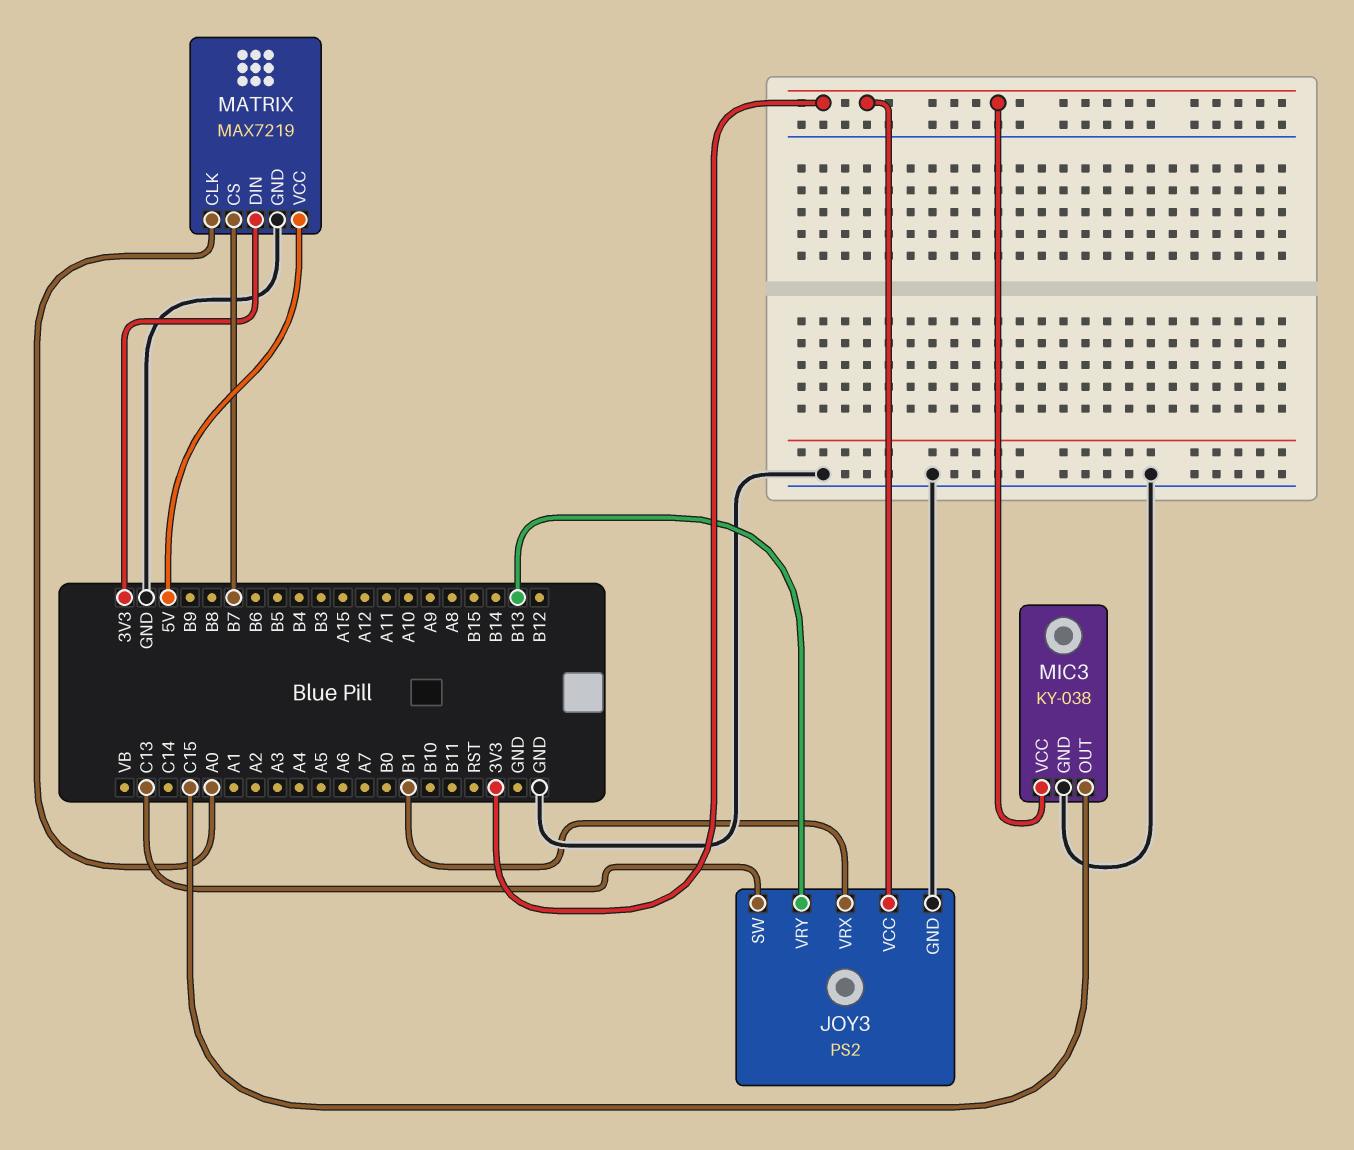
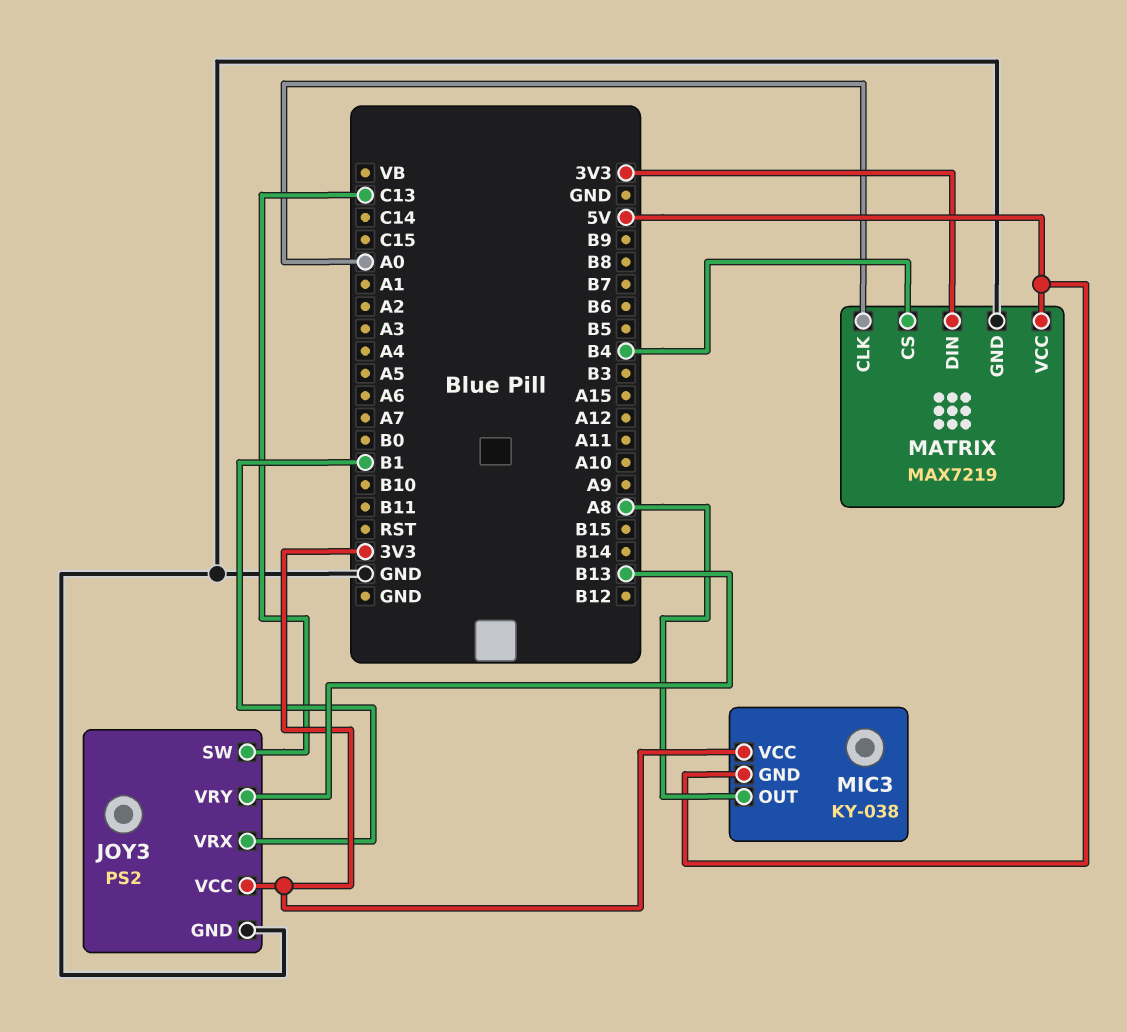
MATRIX pin CS: B7 -> B4
MIC3 pin GND: GND -> 5V
MIC3 pin OUT: C15 -> A8

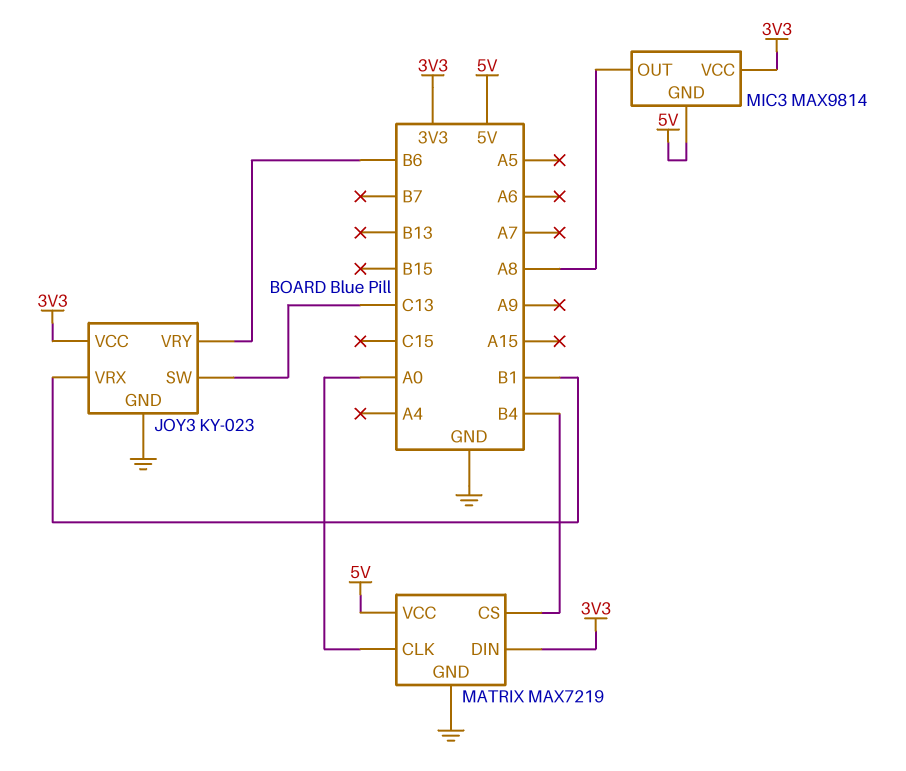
JOY3: PS2 -> KY-023
JOY3 pin VRY: B13 -> B6
MIC3: KY-038 -> MAX9814

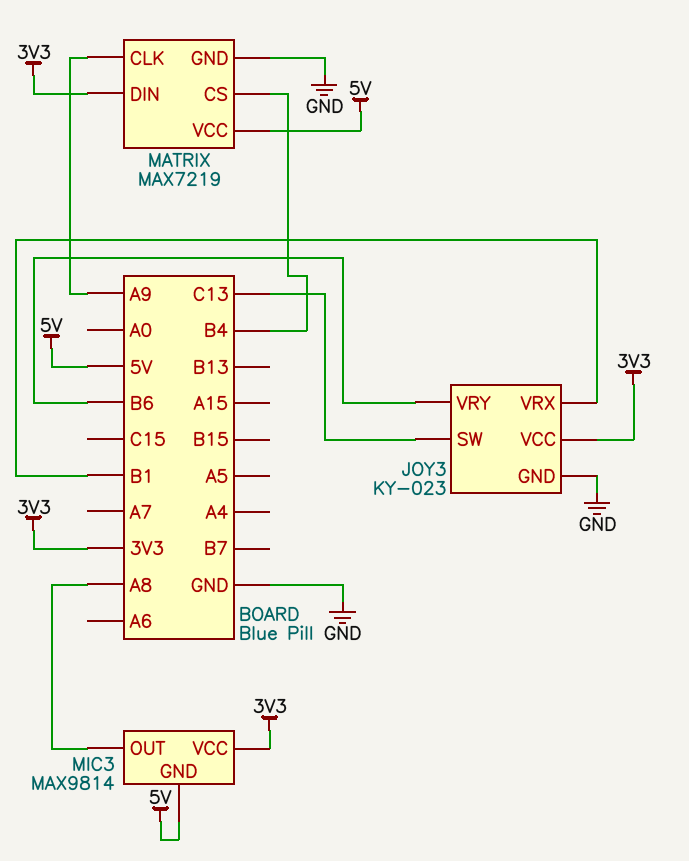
MATRIX pin CLK: A0 -> A9

